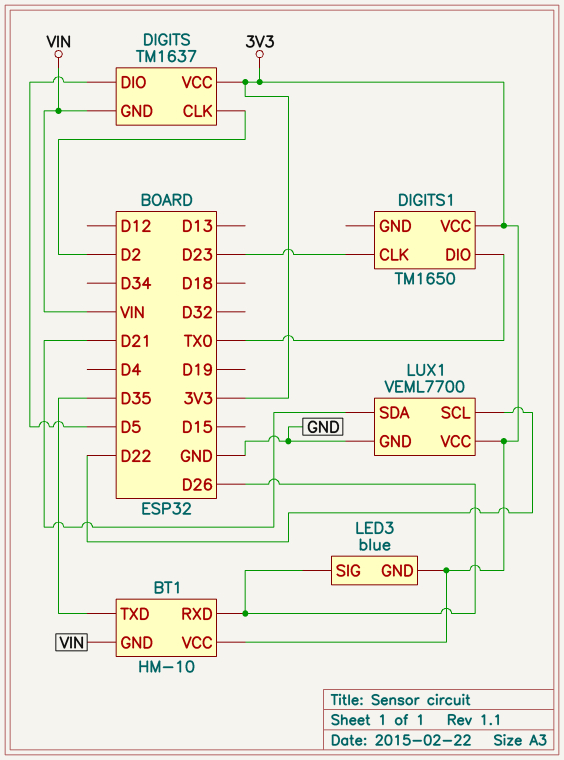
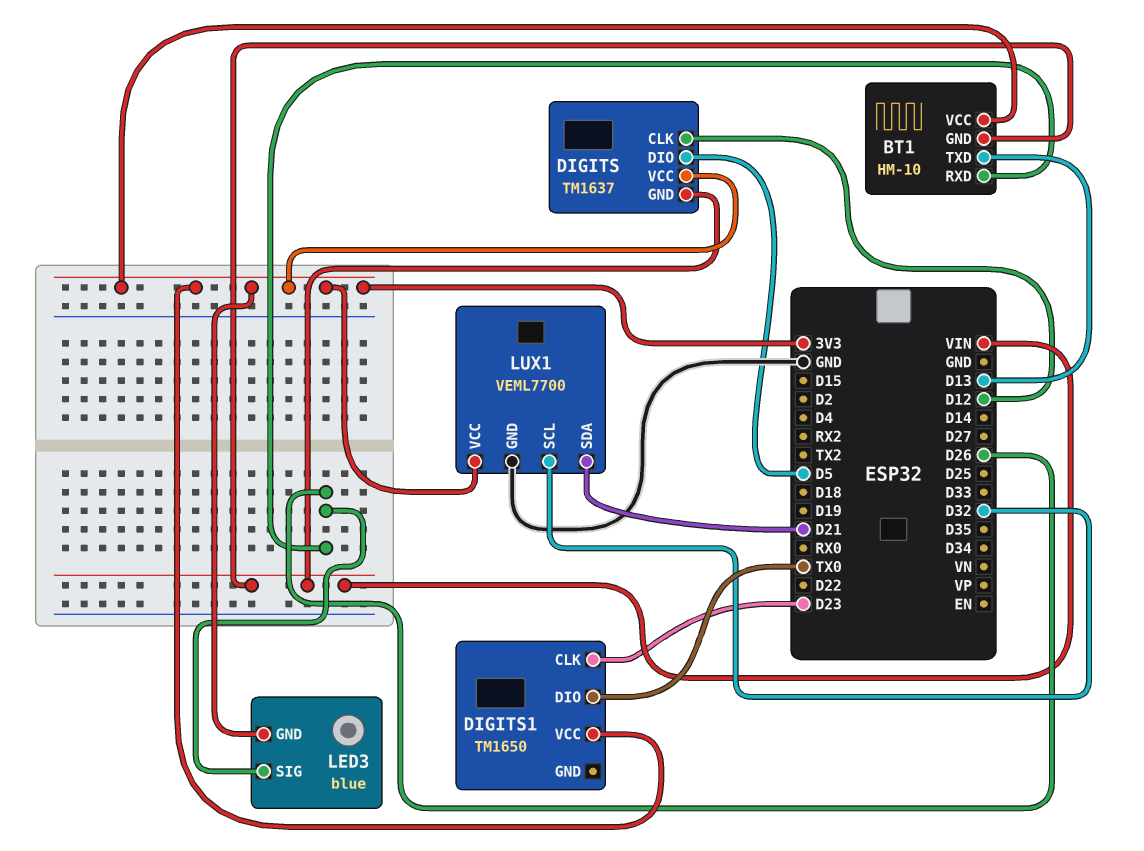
BT1 pin TXD: D35 -> D13
DIGITS pin CLK: D2 -> D12
LUX1 pin SCL: D22 -> D32

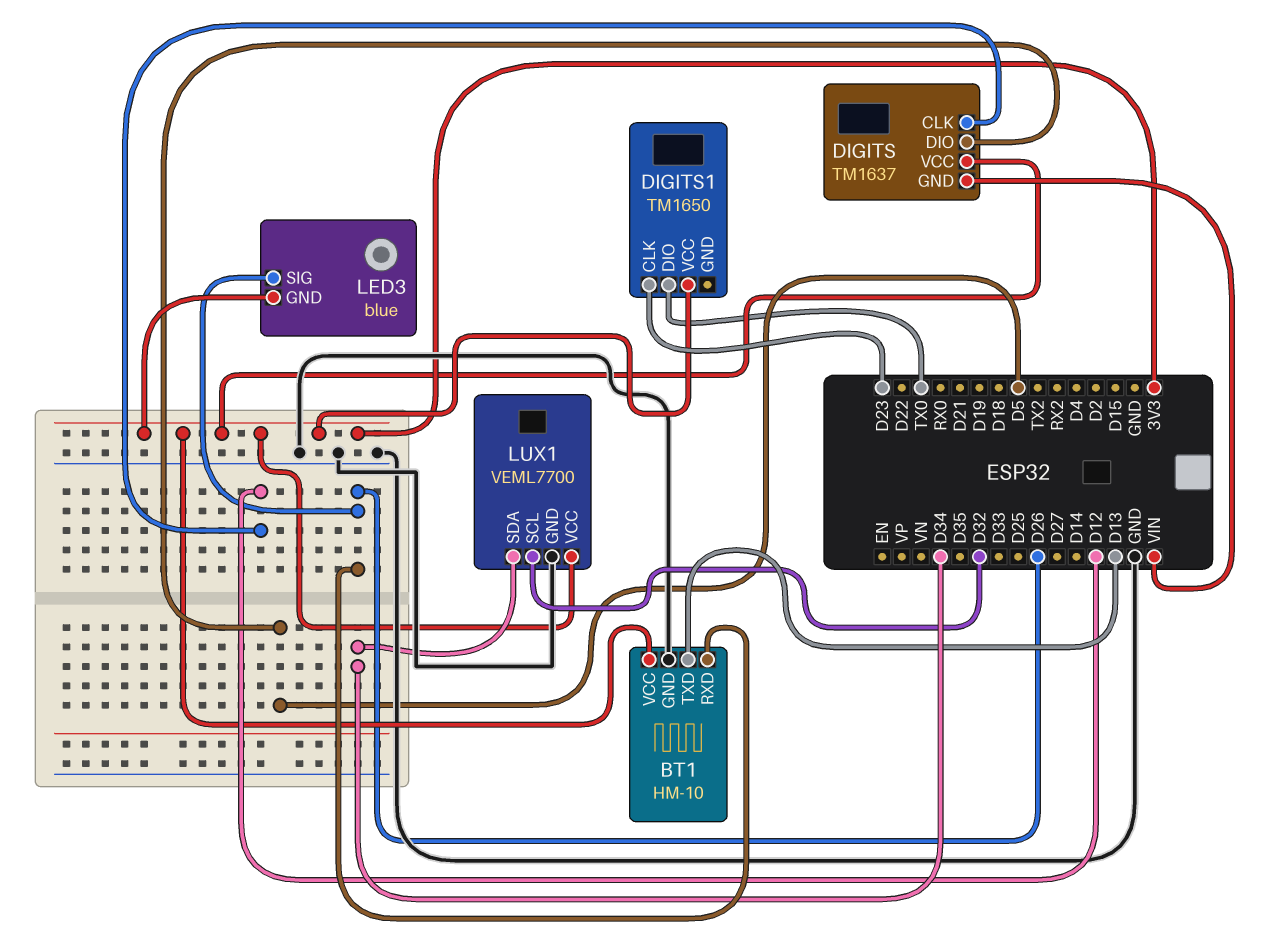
BT1 pin GND: VIN -> GND
LUX1 pin SDA: D21 -> D34

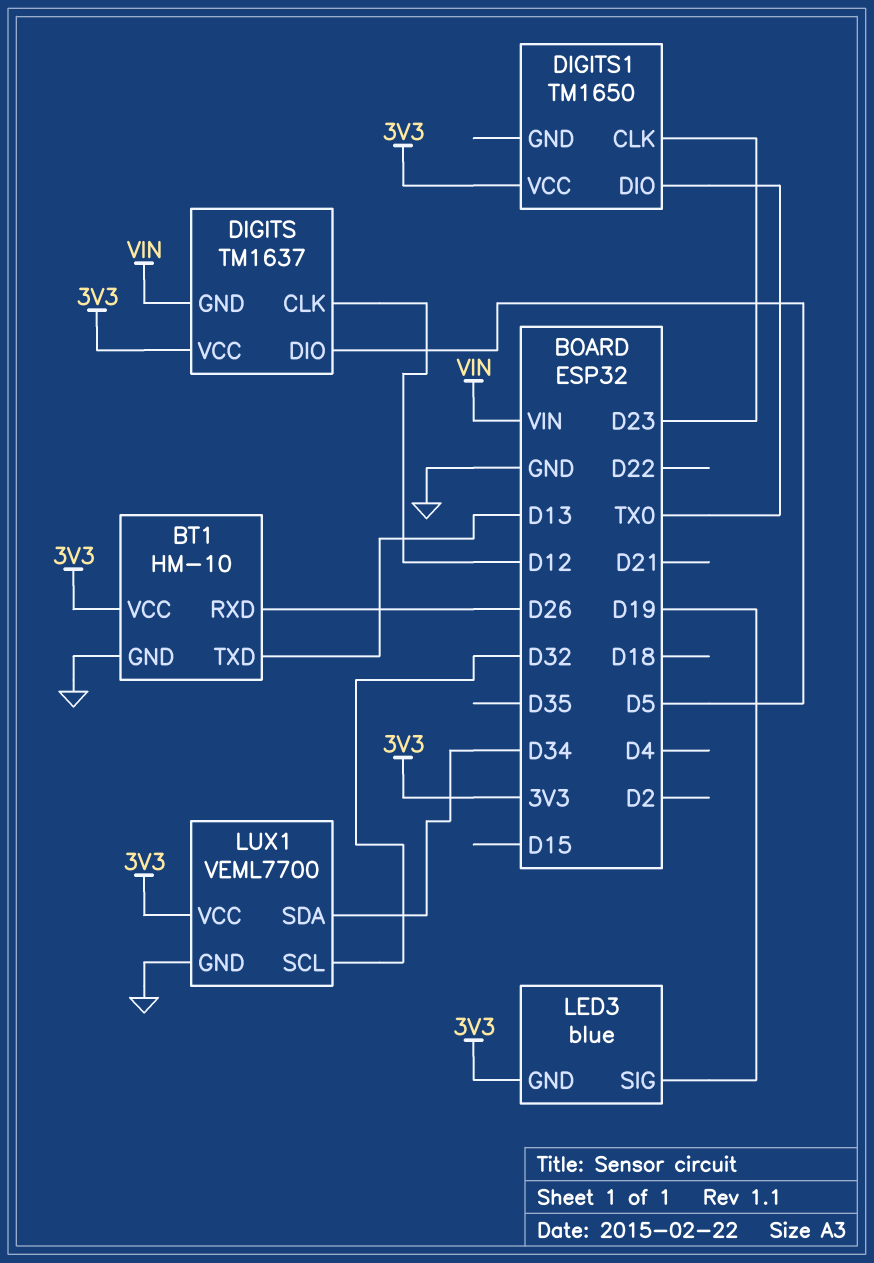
LED3 pin SIG: D26 -> D19

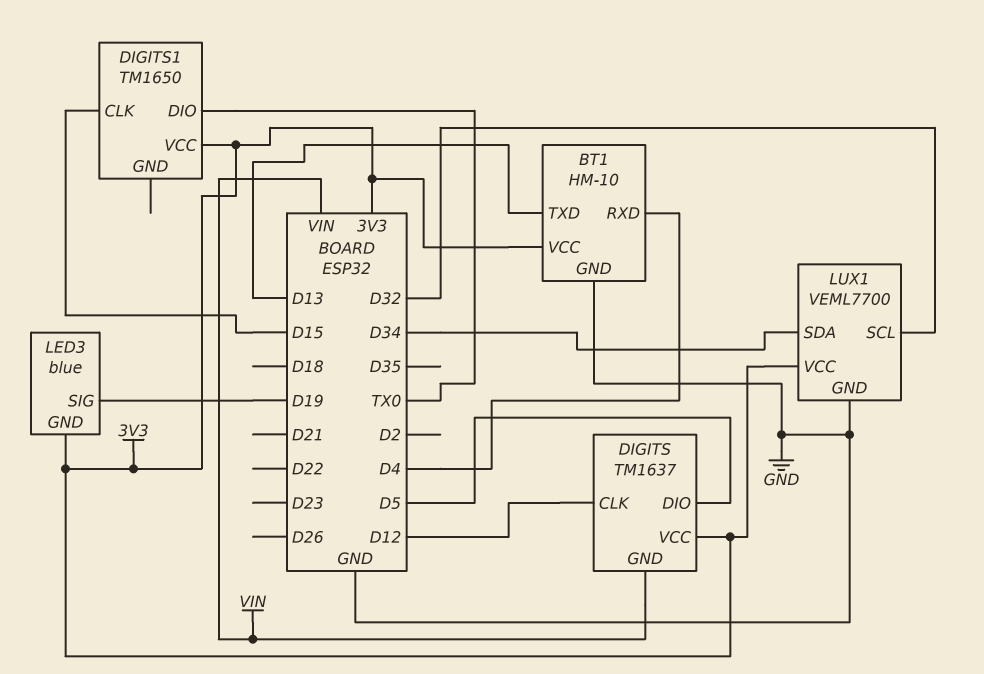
BT1 pin RXD: D26 -> D4
DIGITS1 pin CLK: D23 -> D15

